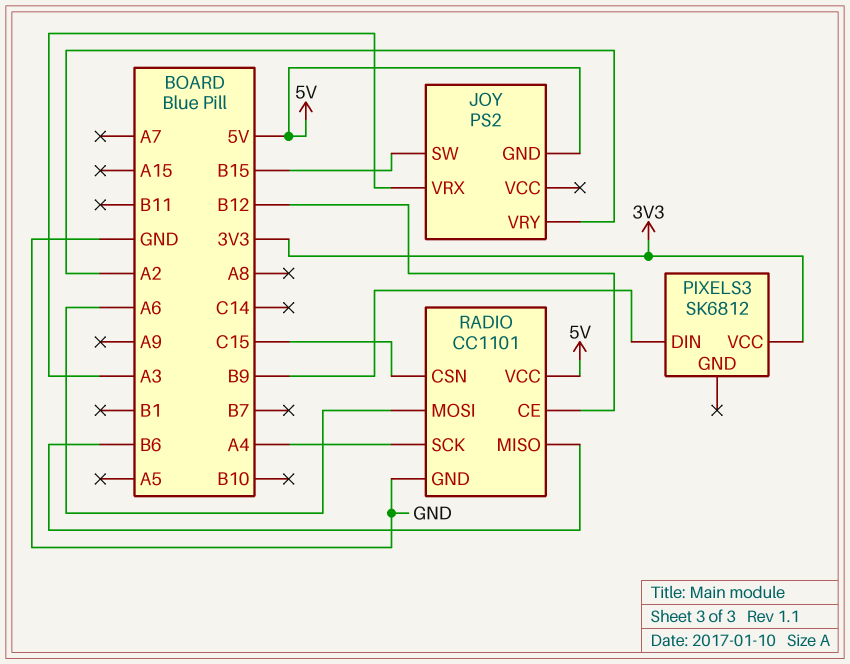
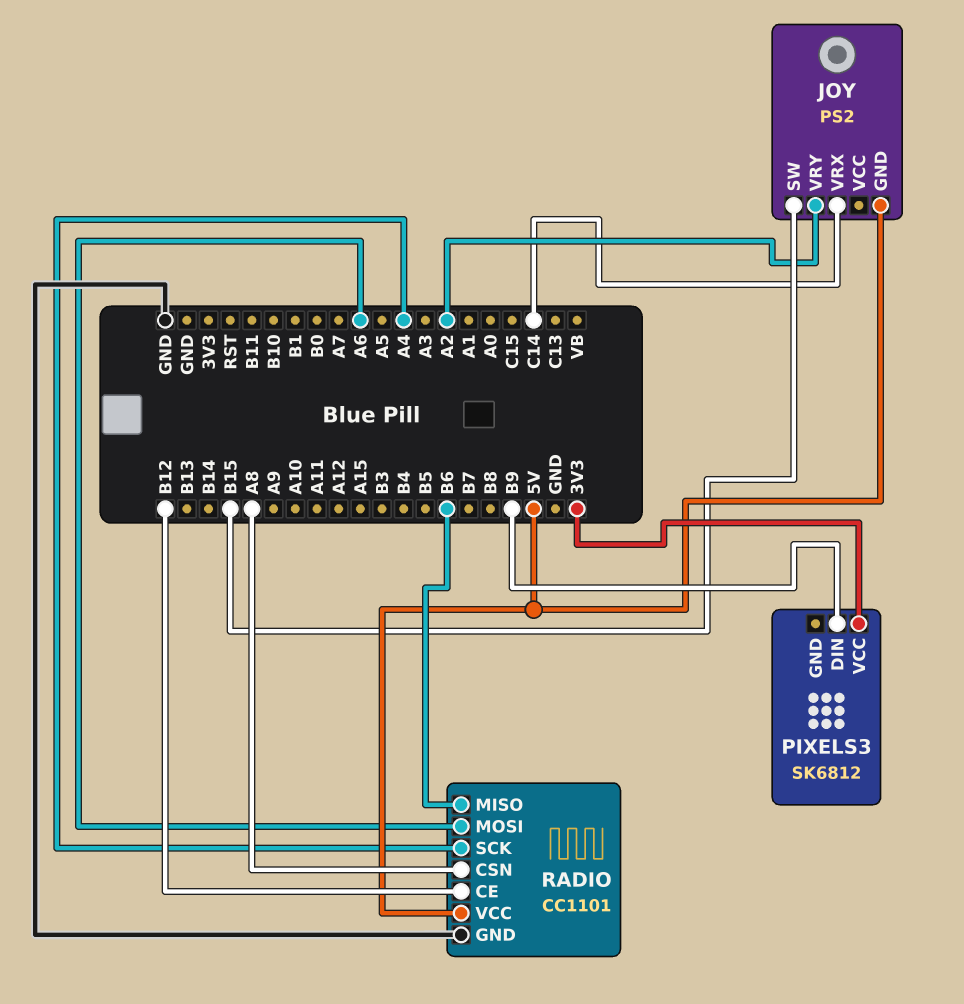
JOY pin VRX: A3 -> C14
RADIO pin CSN: C15 -> A8

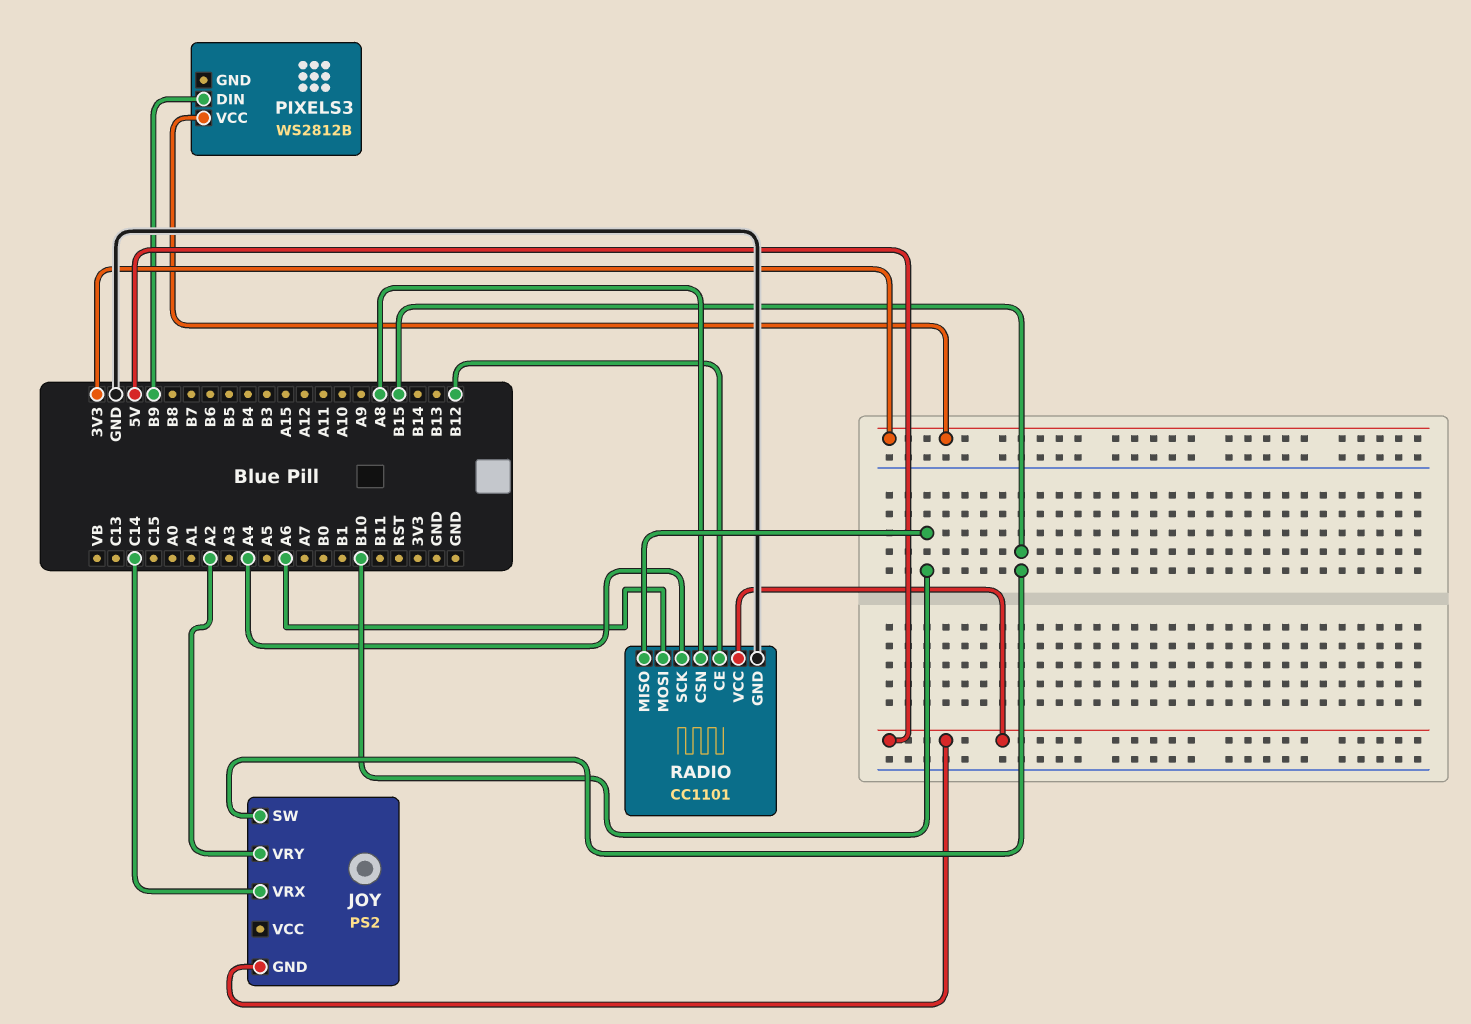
PIXELS3: SK6812 -> WS2812B
RADIO pin MISO: B6 -> B10

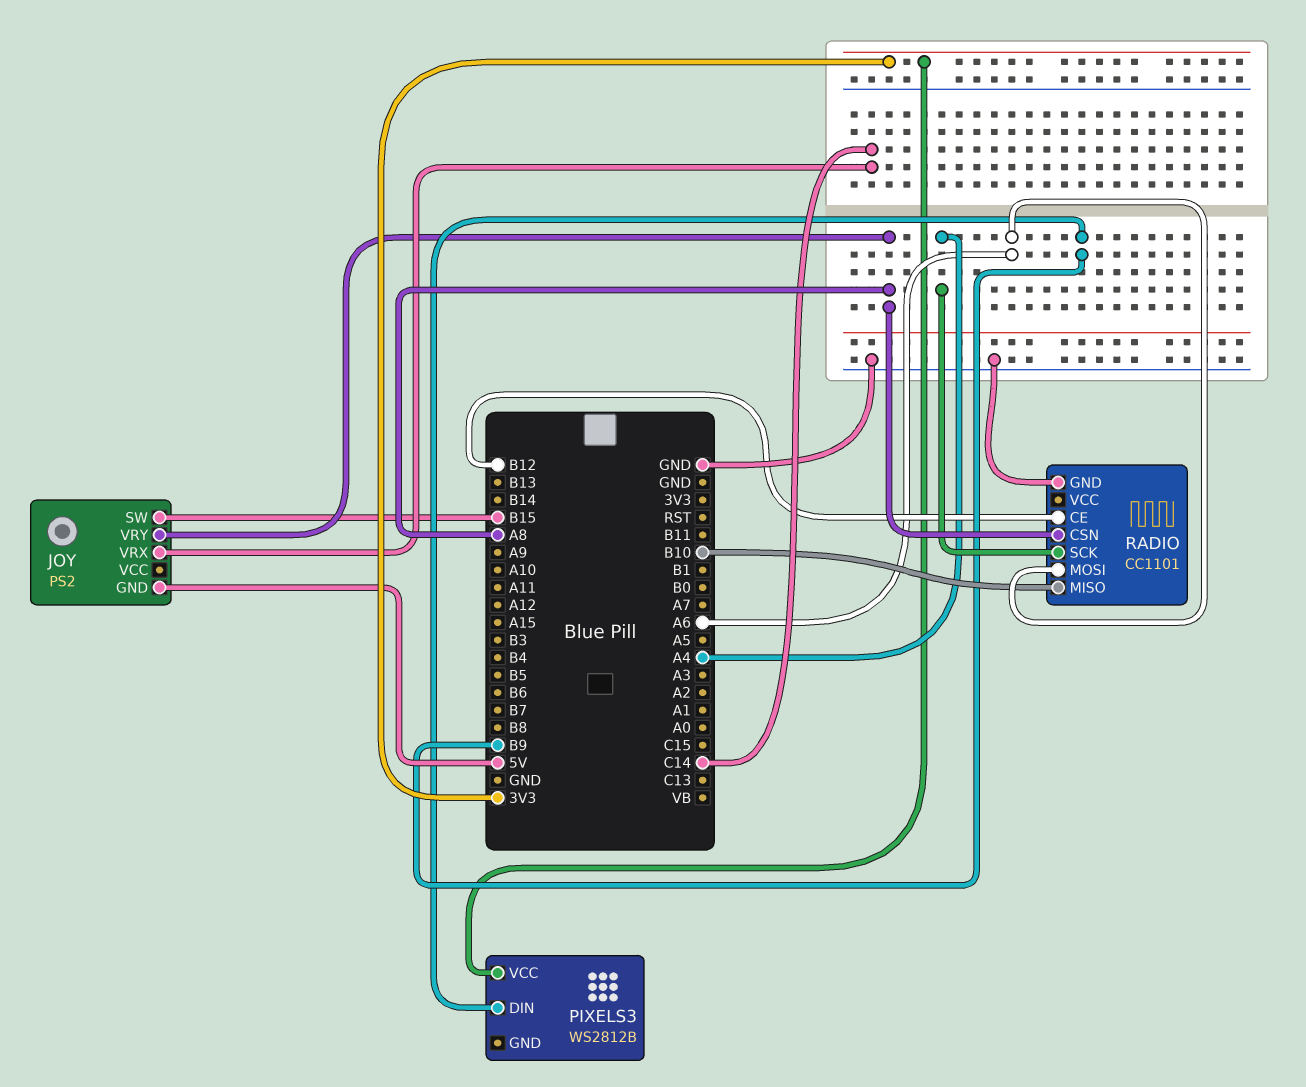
JOY pin VRY: A2 -> A8
RADIO pin VCC: 5V -> none

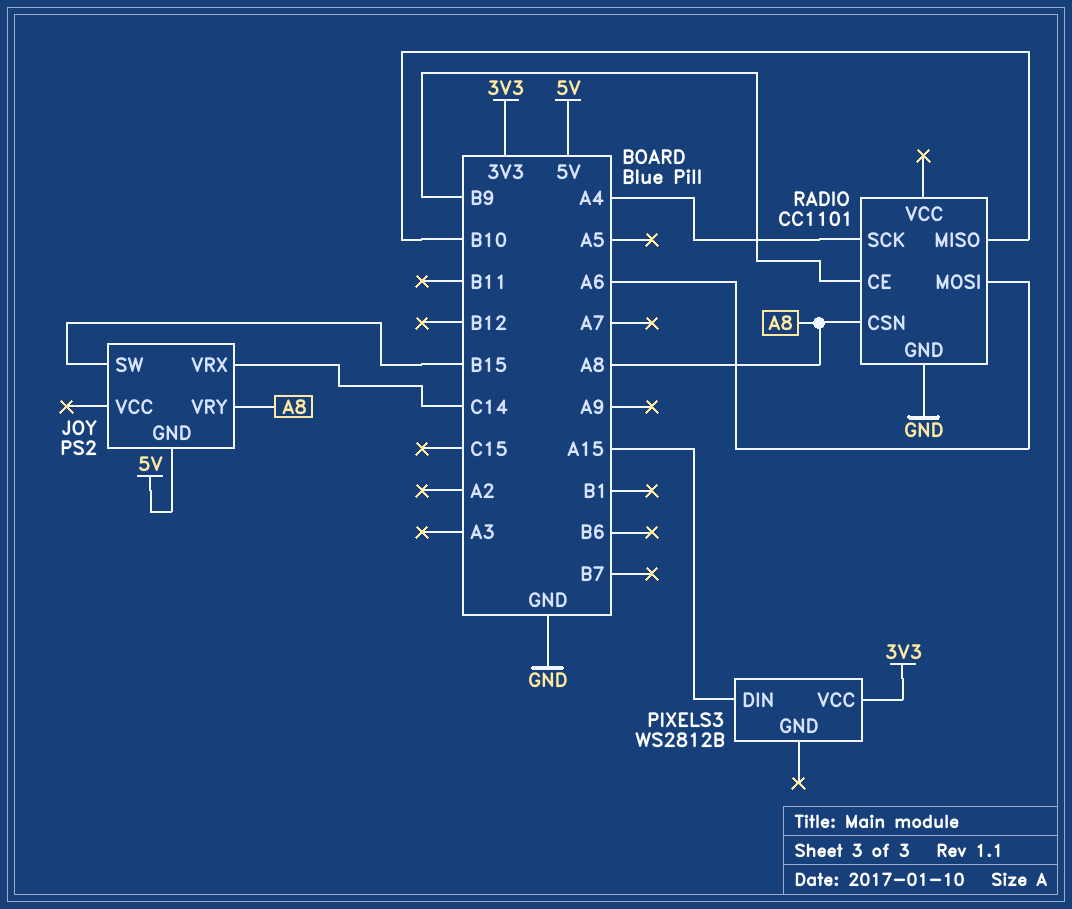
PIXELS3 pin DIN: B9 -> A15
RADIO pin CE: B12 -> B9

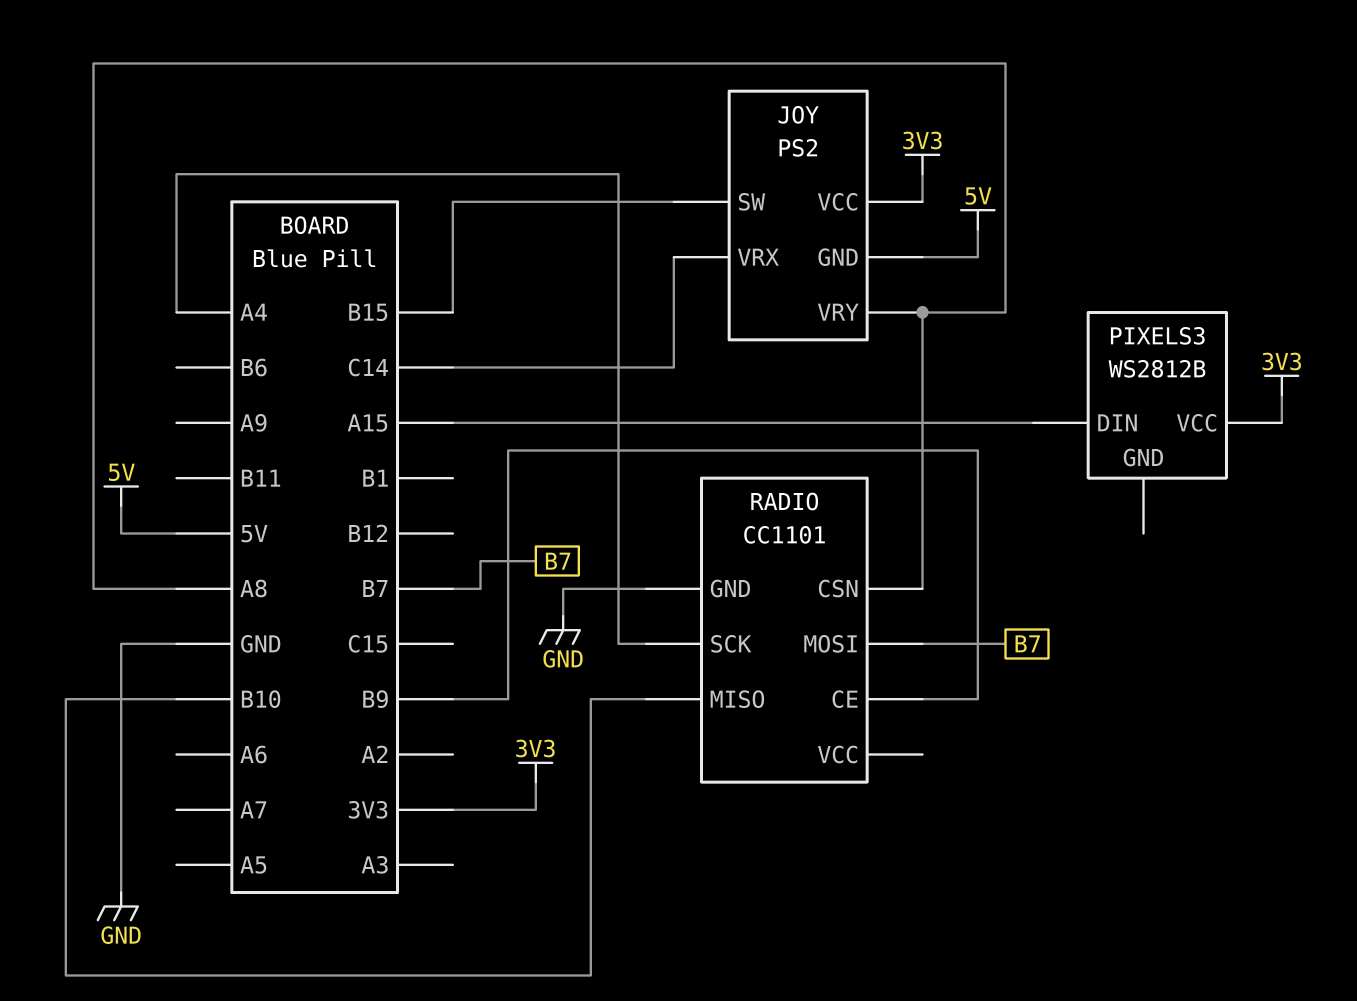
JOY pin VCC: none -> 3V3
RADIO pin MOSI: A6 -> B7

